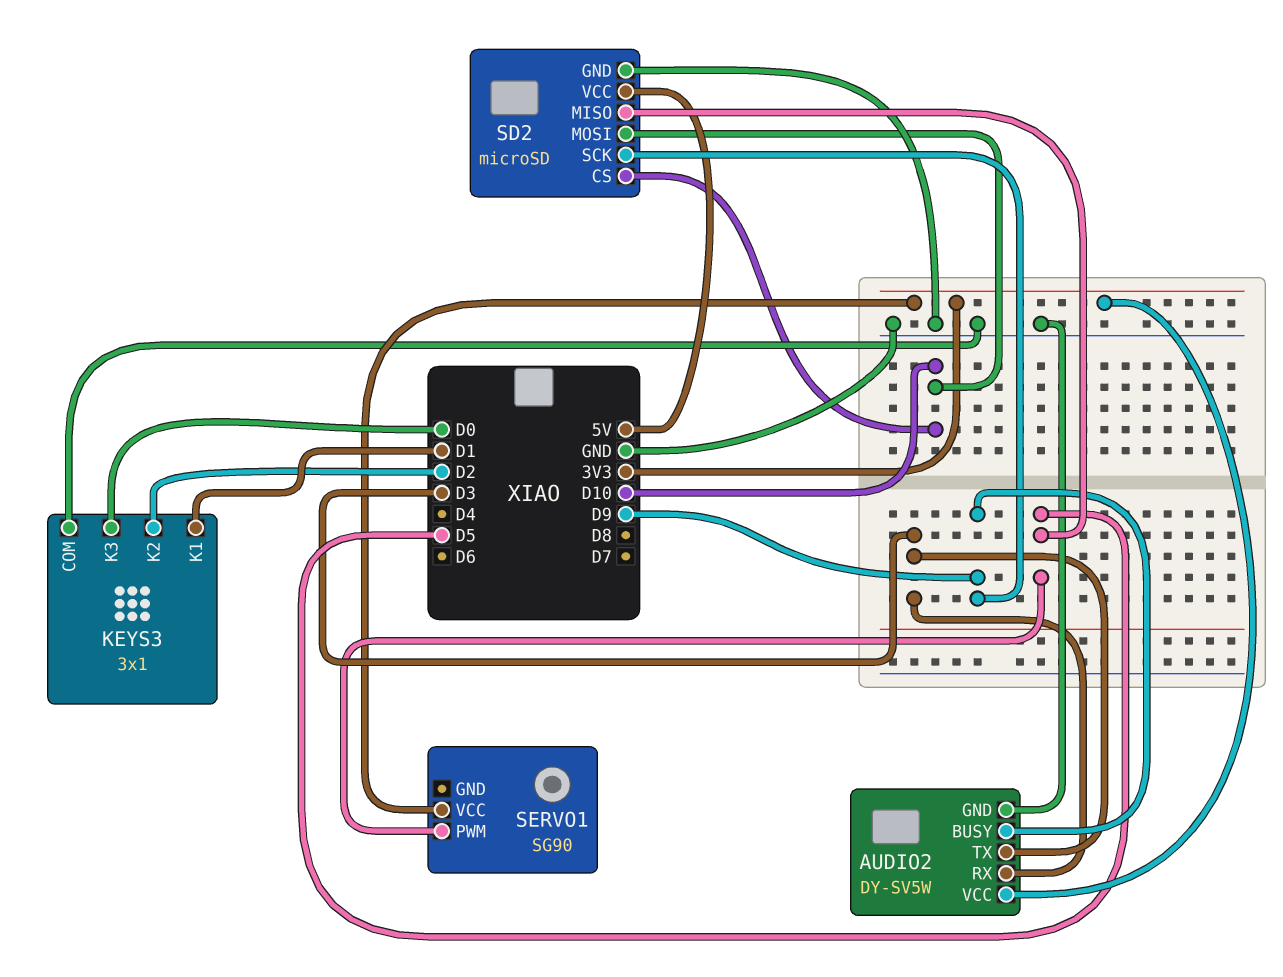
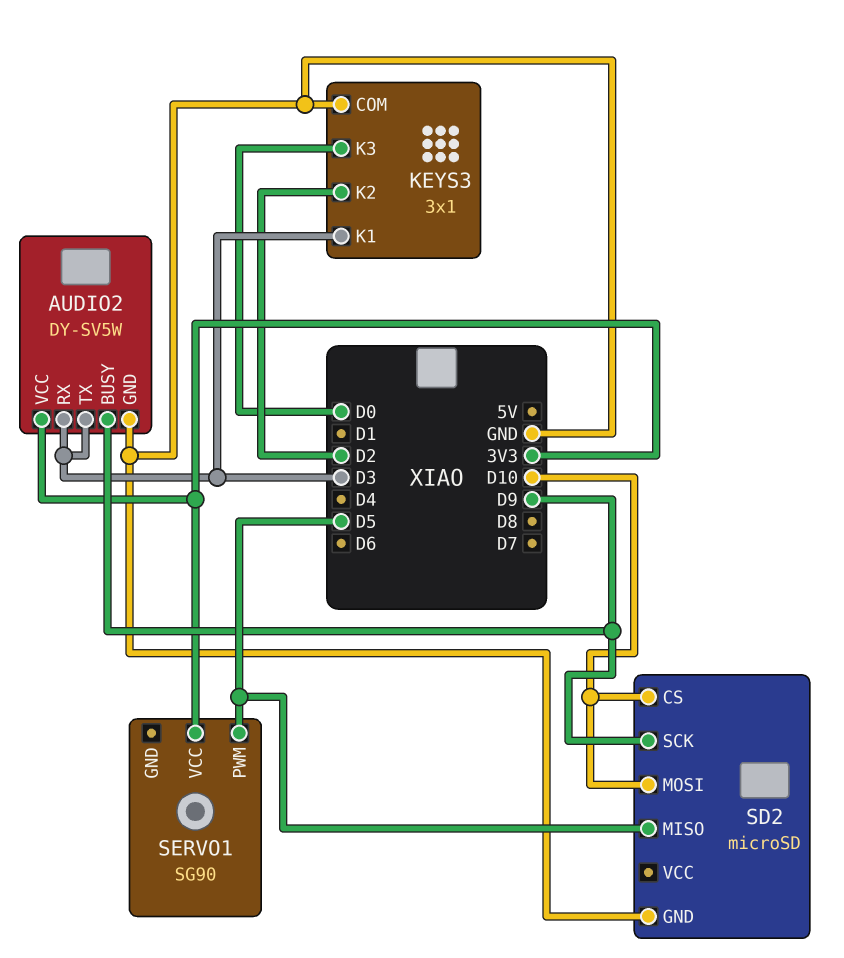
KEYS3 pin K1: D1 -> D3
SD2 pin VCC: 5V -> none

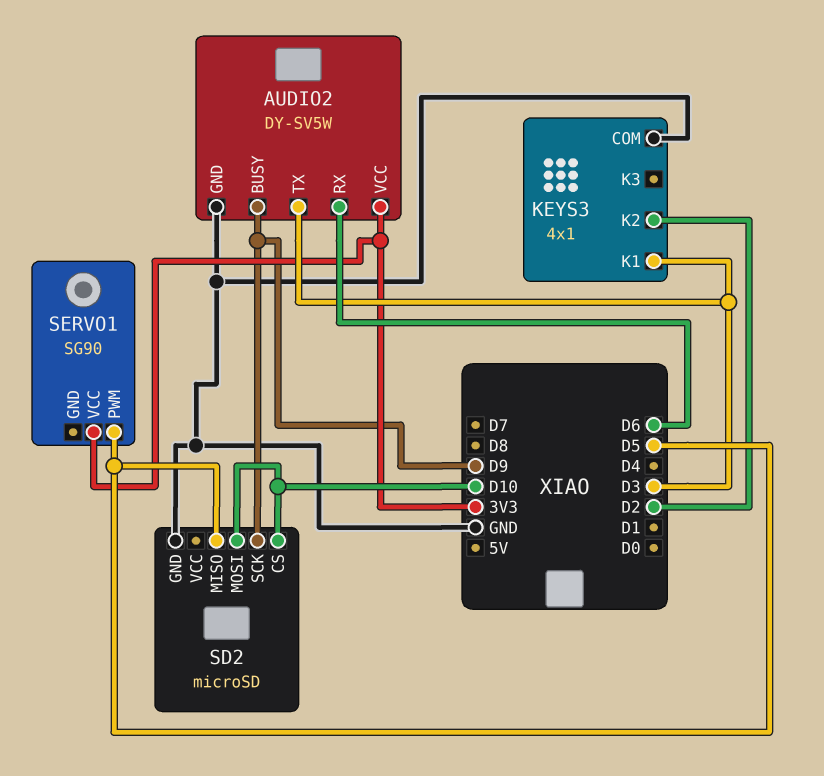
AUDIO2 pin RX: D3 -> D6
KEYS3: 3x1 -> 4x1
KEYS3 pin K3: D0 -> none

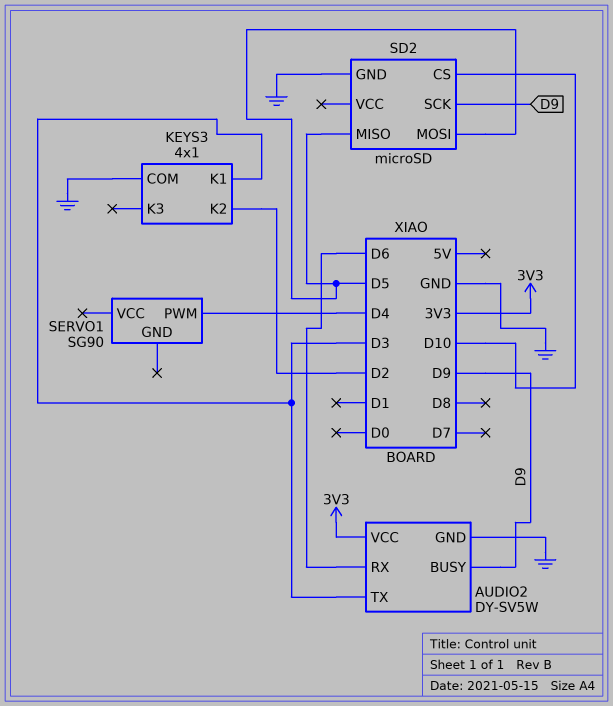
SD2 pin MOSI: D10 -> D5
SERVO1 pin PWM: D5 -> D4
SERVO1 pin VCC: 3V3 -> none

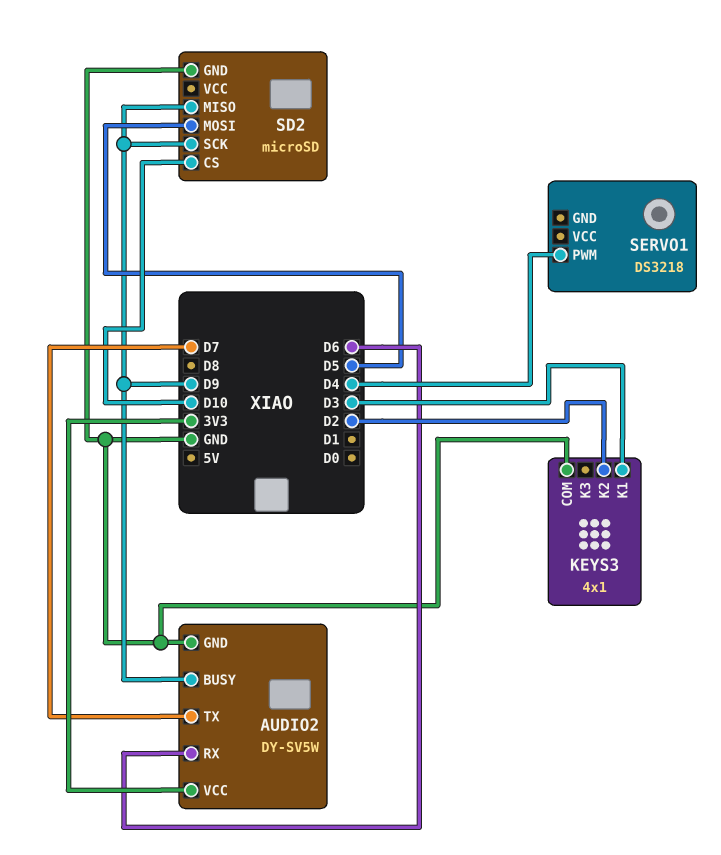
AUDIO2 pin TX: D3 -> D7
SD2 pin MISO: D5 -> D9
SERVO1: SG90 -> DS3218

